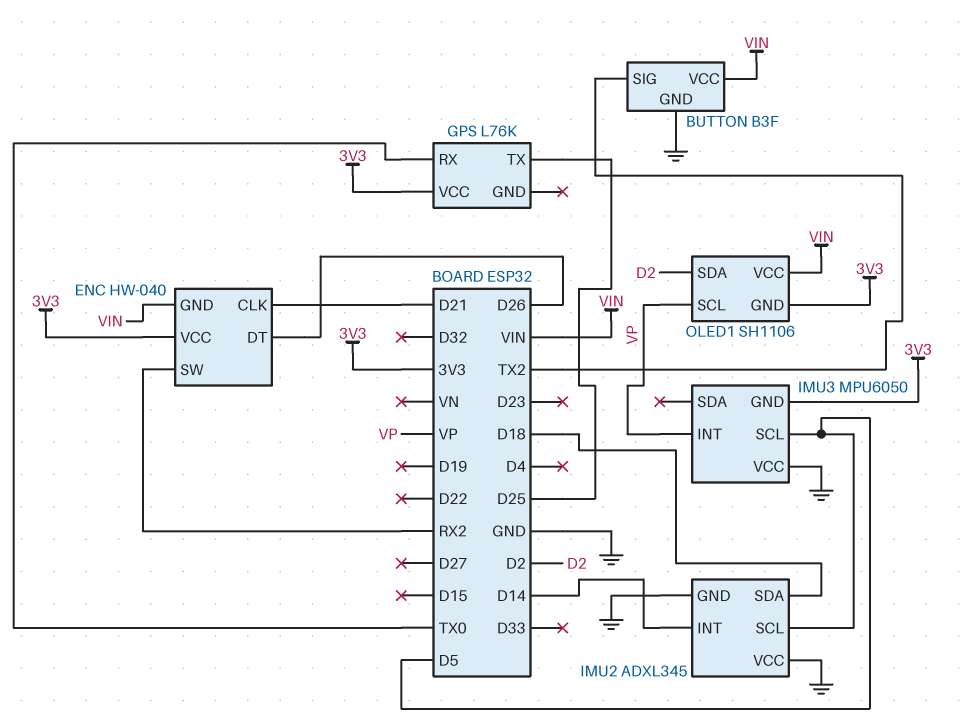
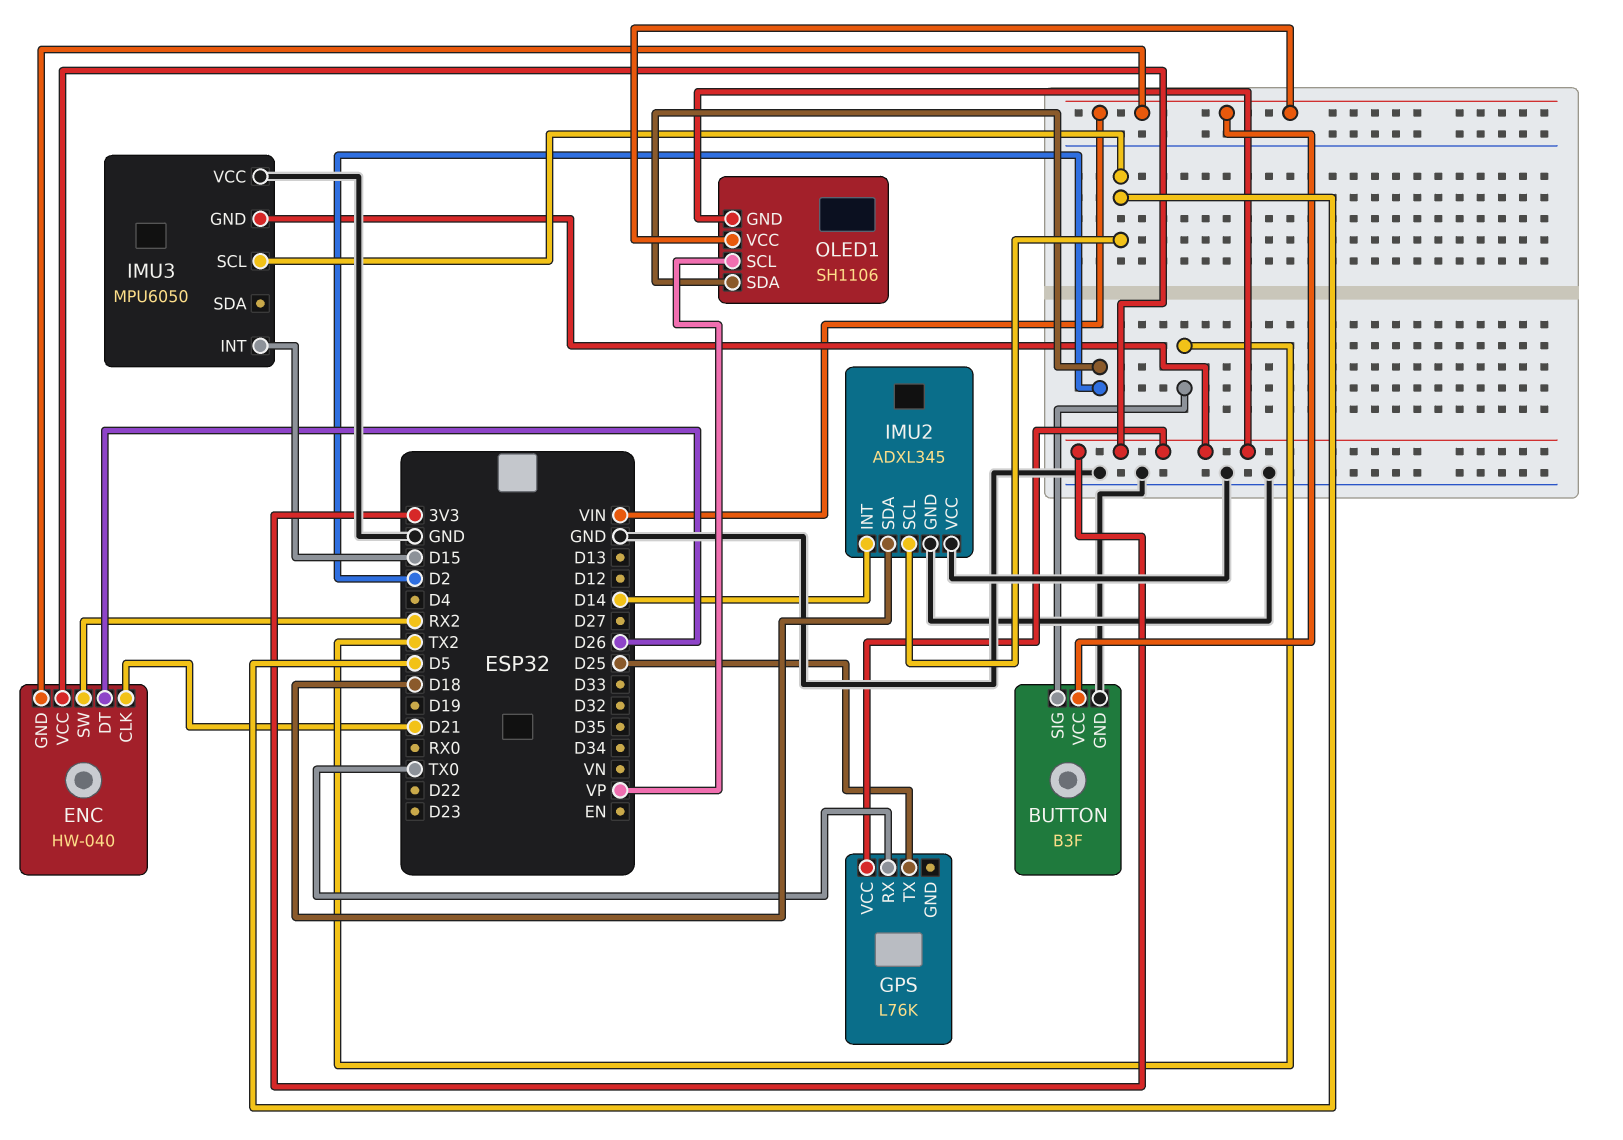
IMU3 pin INT: VP -> D15

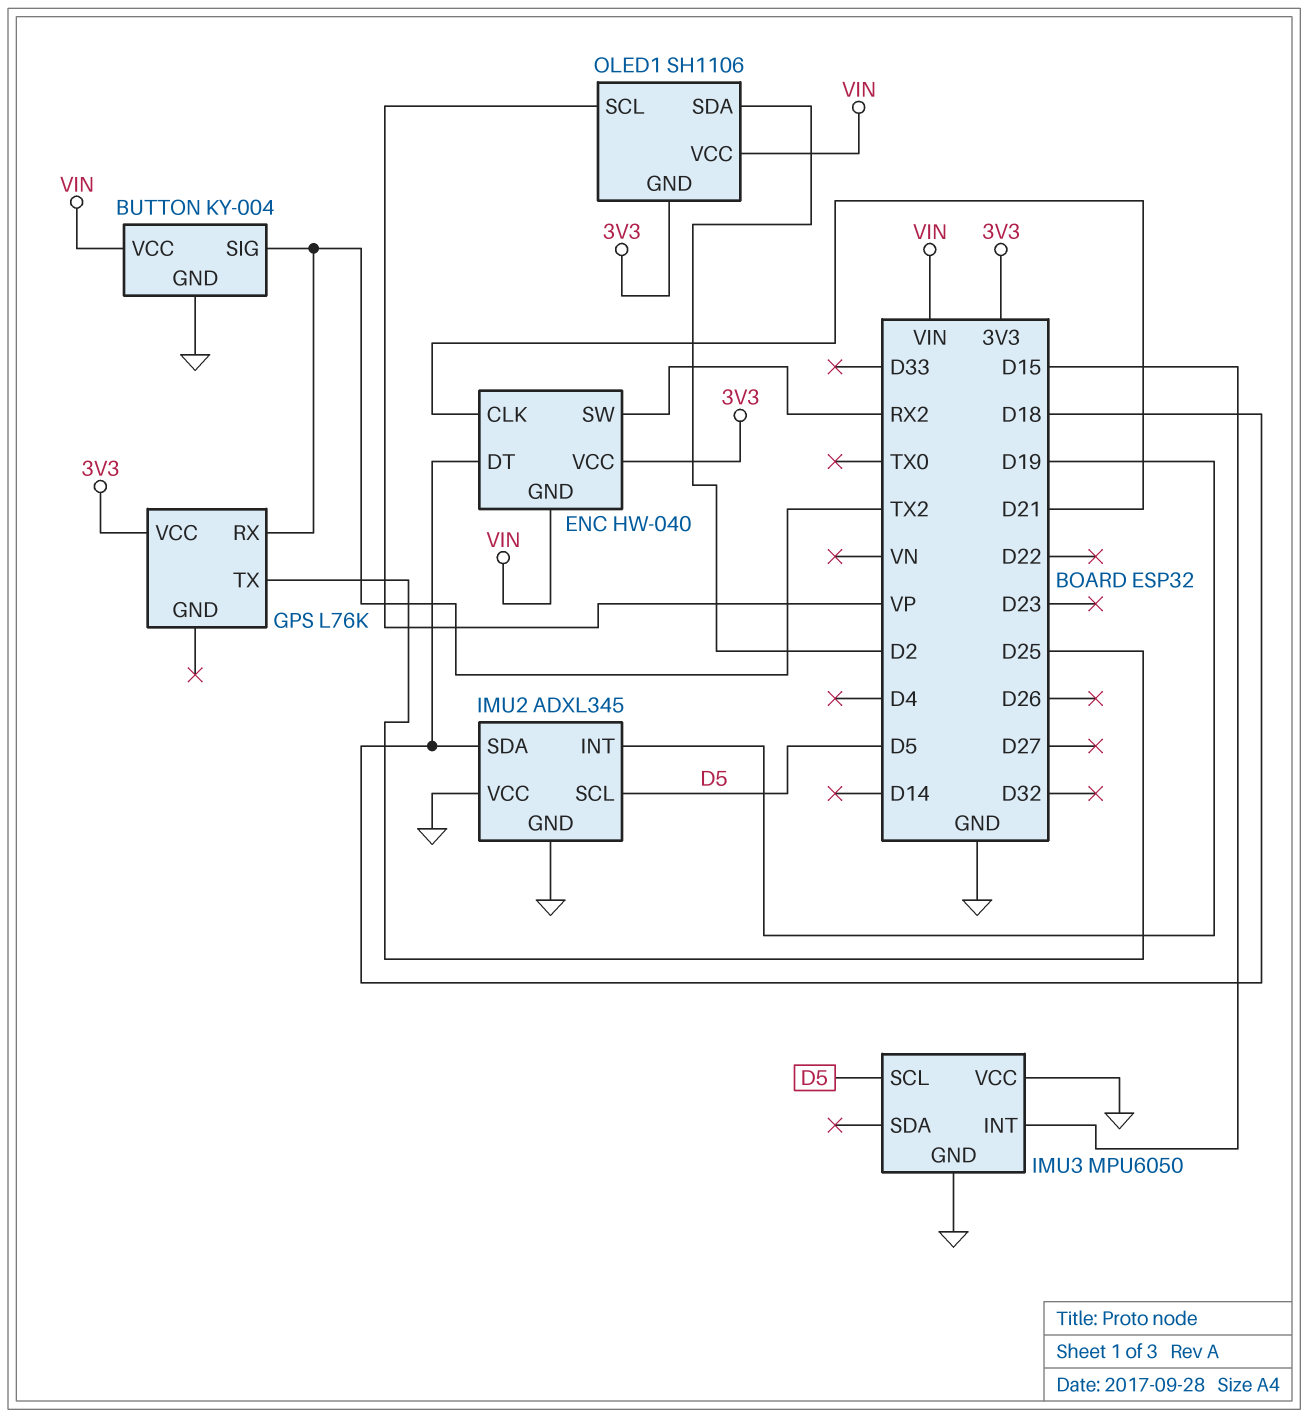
BUTTON: B3F -> KY-004
ENC pin DT: D26 -> D18
GPS pin RX: TX0 -> TX2
IMU2 pin INT: D14 -> D19
IMU3 pin GND: 3V3 -> GND

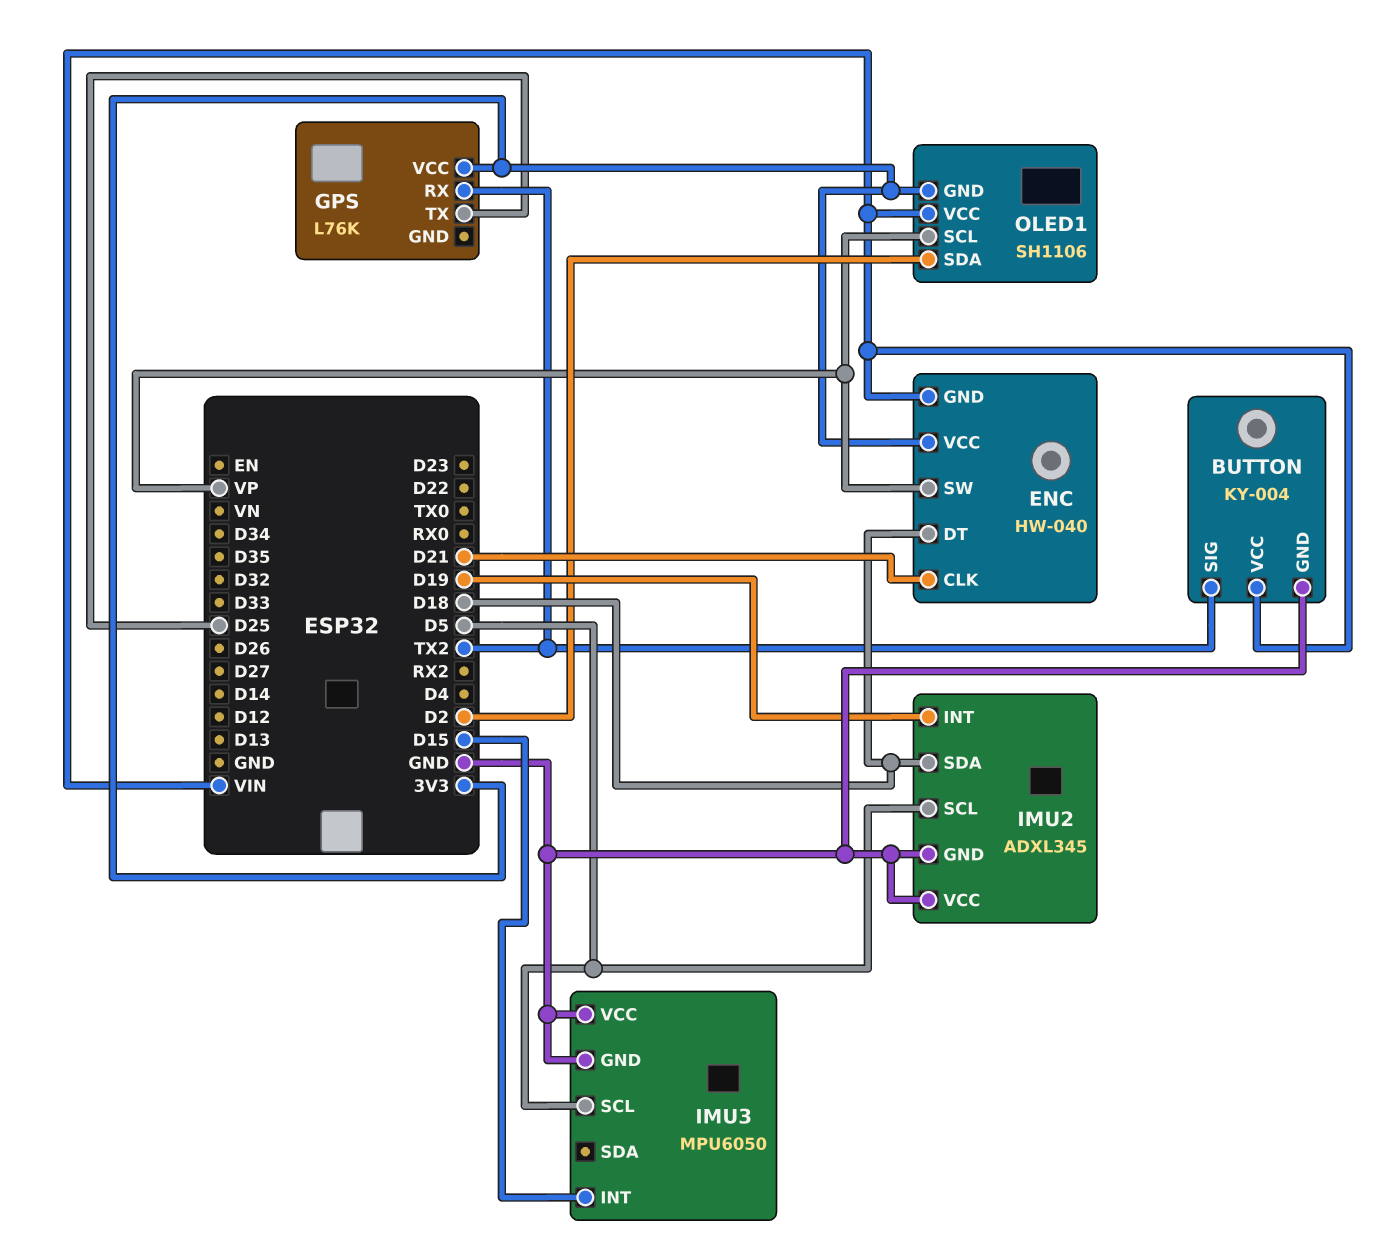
ENC pin SW: RX2 -> VP

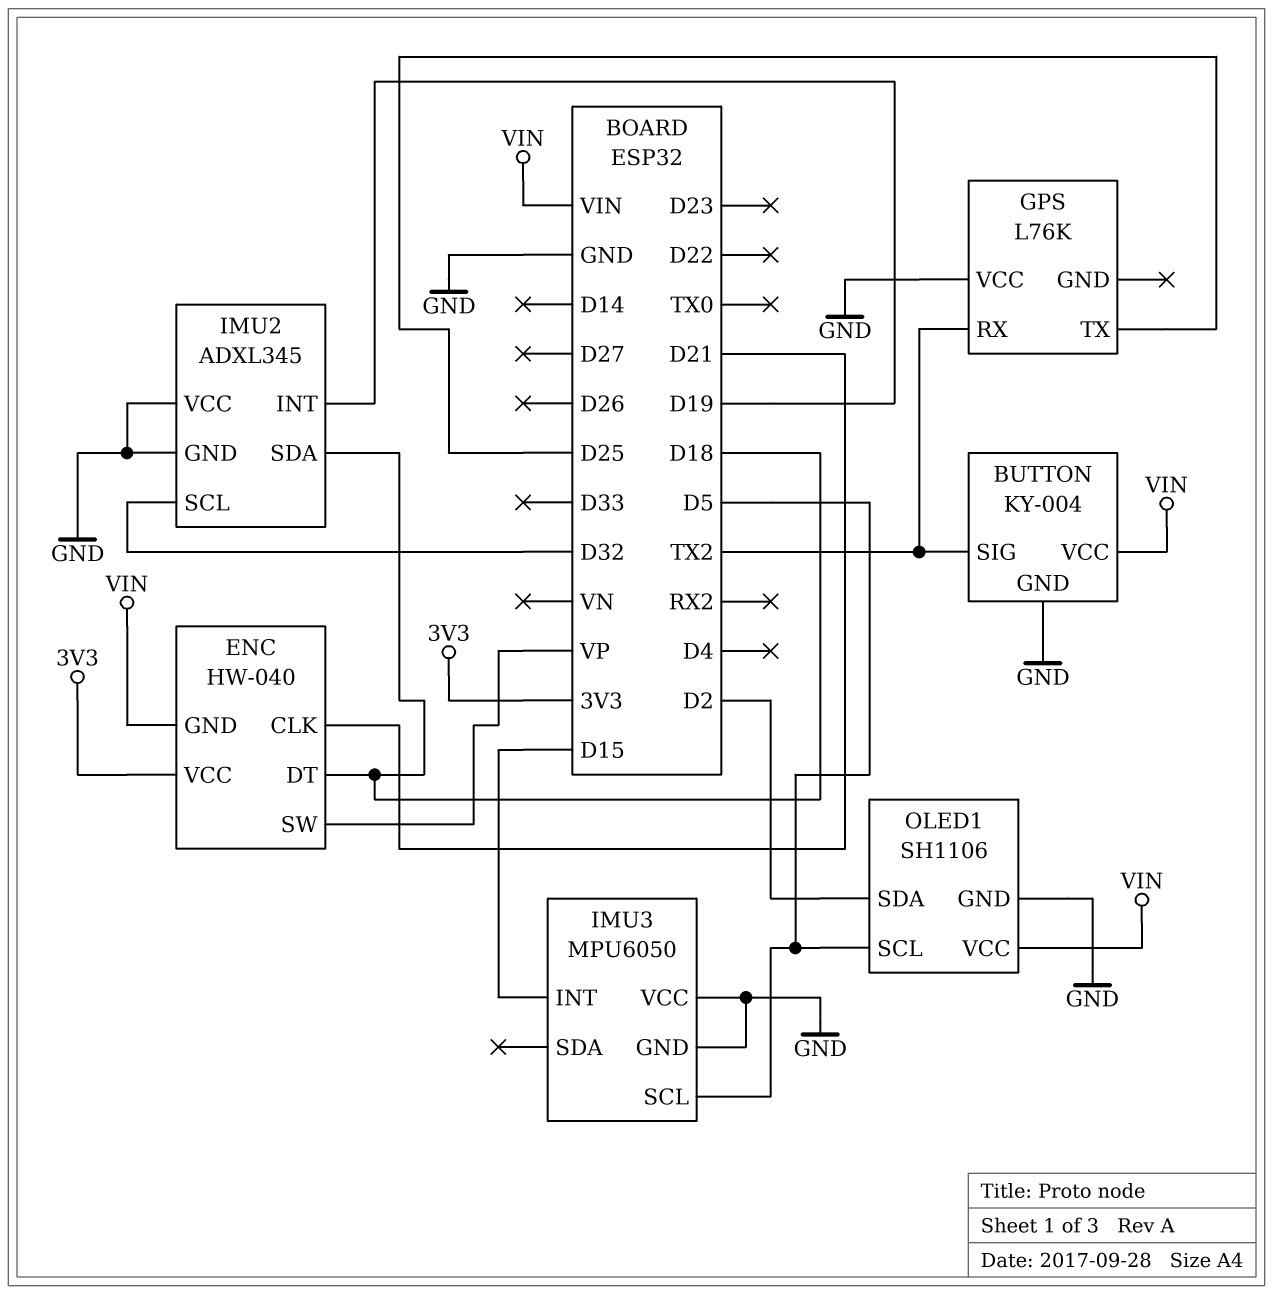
GPS pin VCC: 3V3 -> GND
IMU2 pin SCL: D5 -> D32
OLED1 pin GND: 3V3 -> GND
OLED1 pin SCL: VP -> D5

